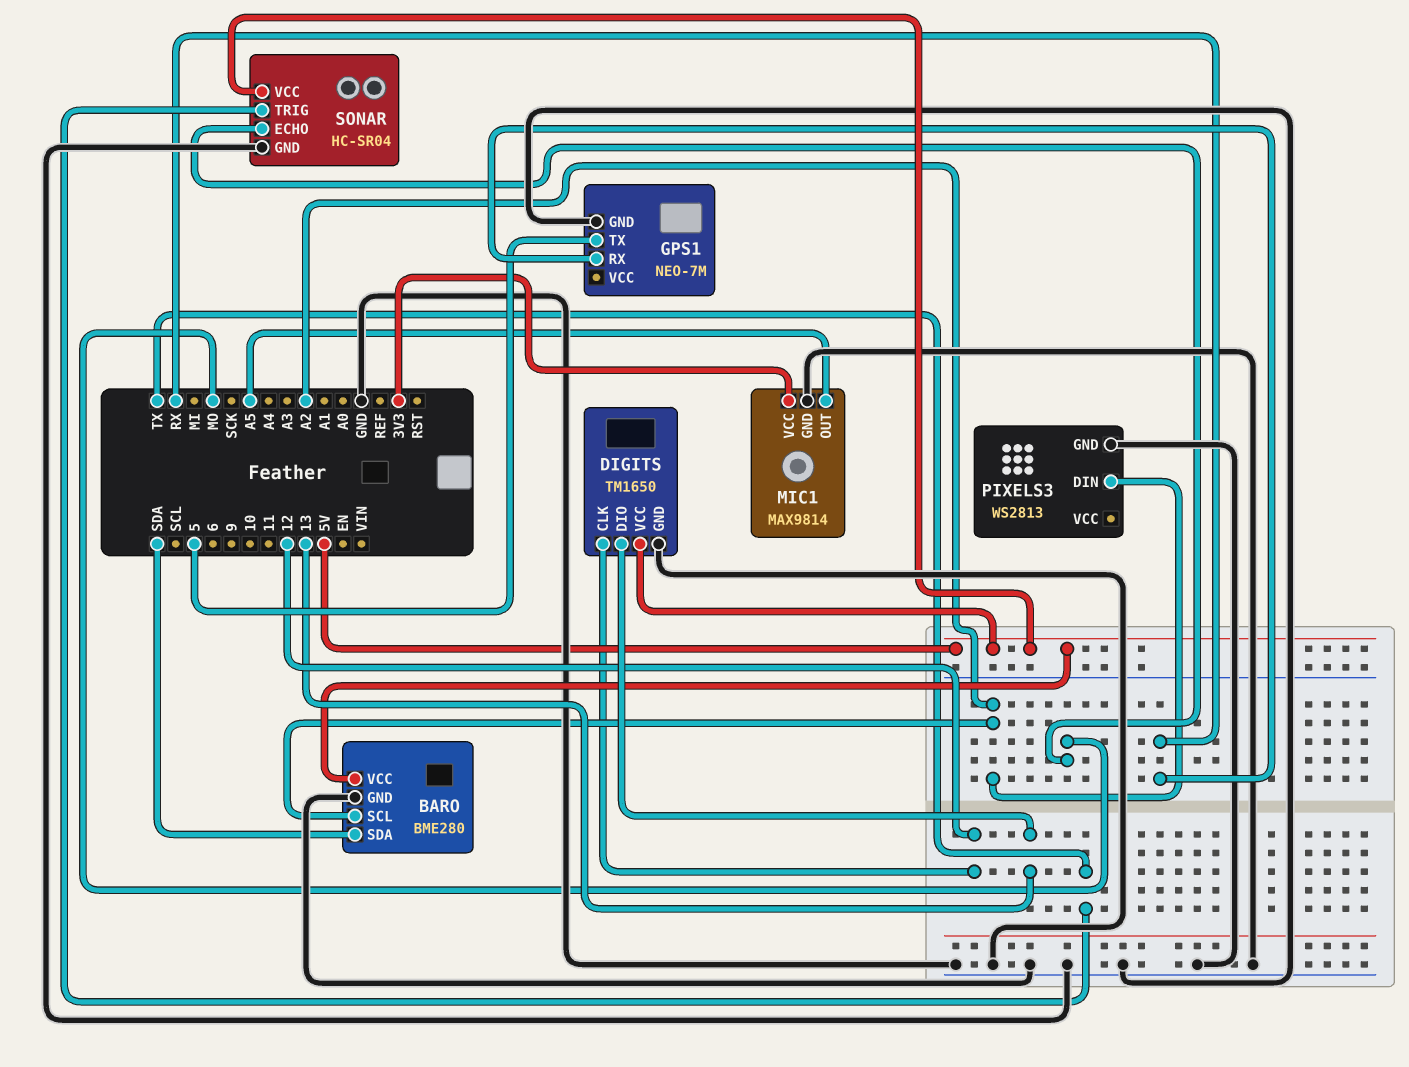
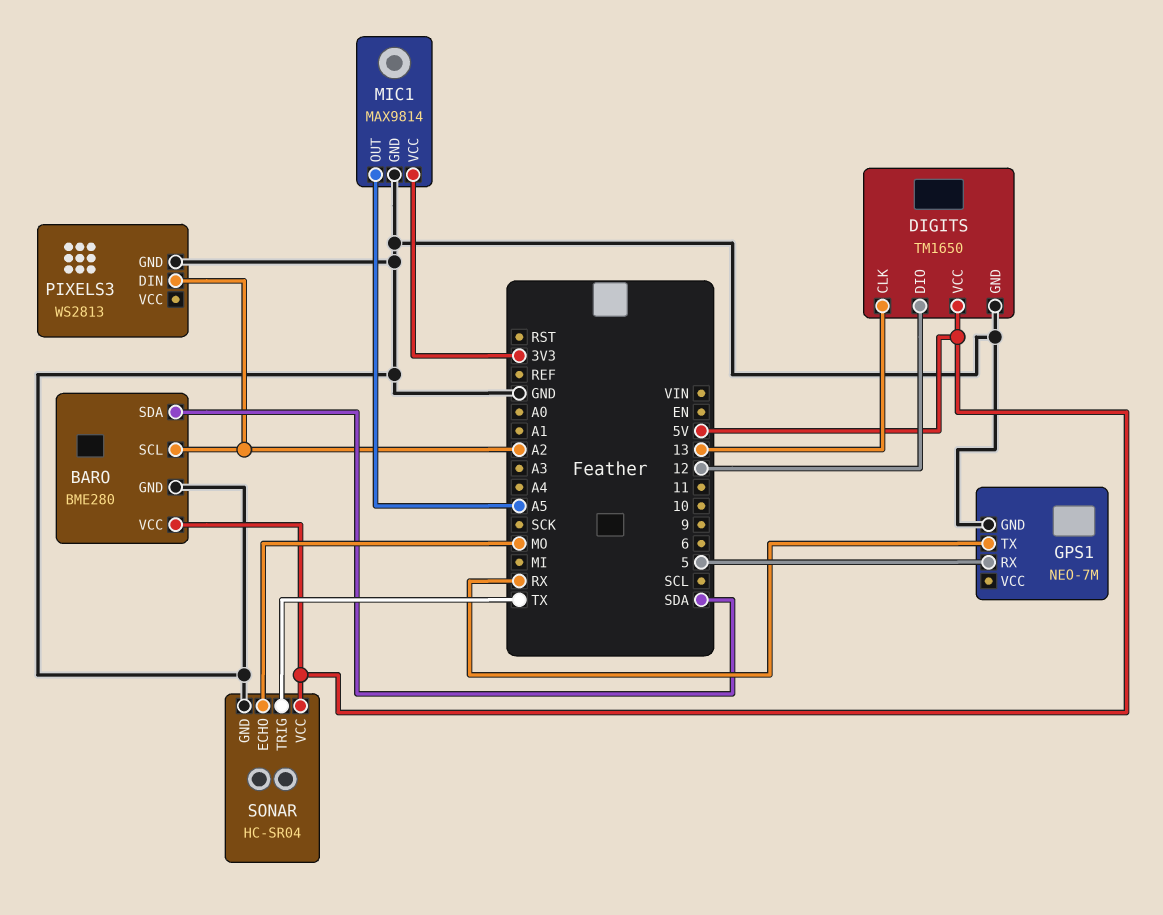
DIGITS pin CLK: 12 -> 13
DIGITS pin DIO: 13 -> 12
GPS1 pin RX: RX -> 5
GPS1 pin TX: 5 -> RX

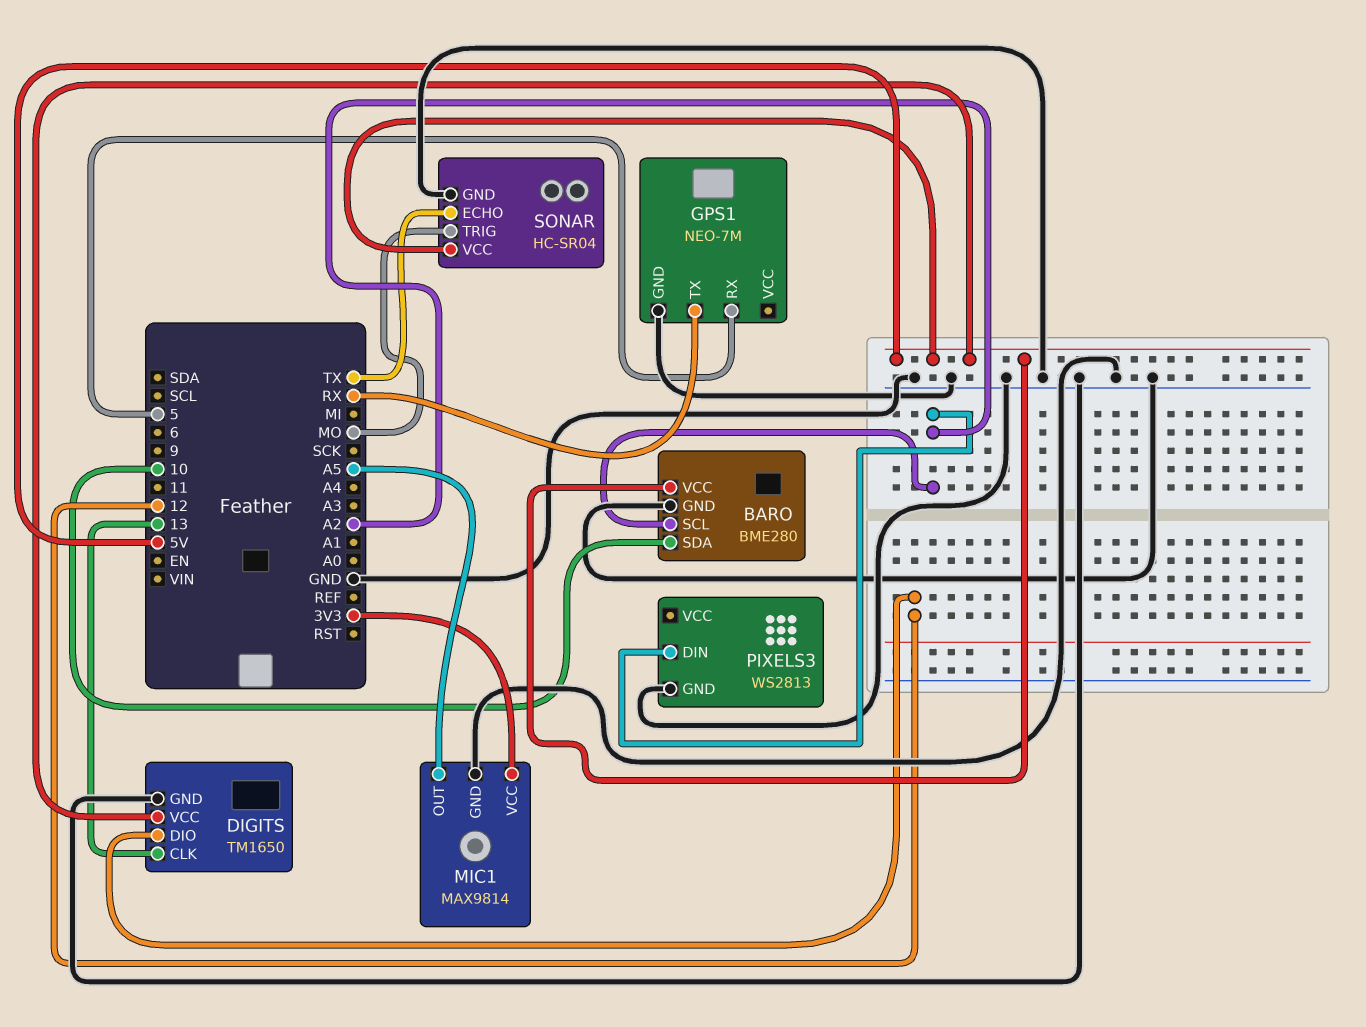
BARO pin SDA: SDA -> 10
SONAR pin ECHO: MO -> TX
SONAR pin TRIG: TX -> MO

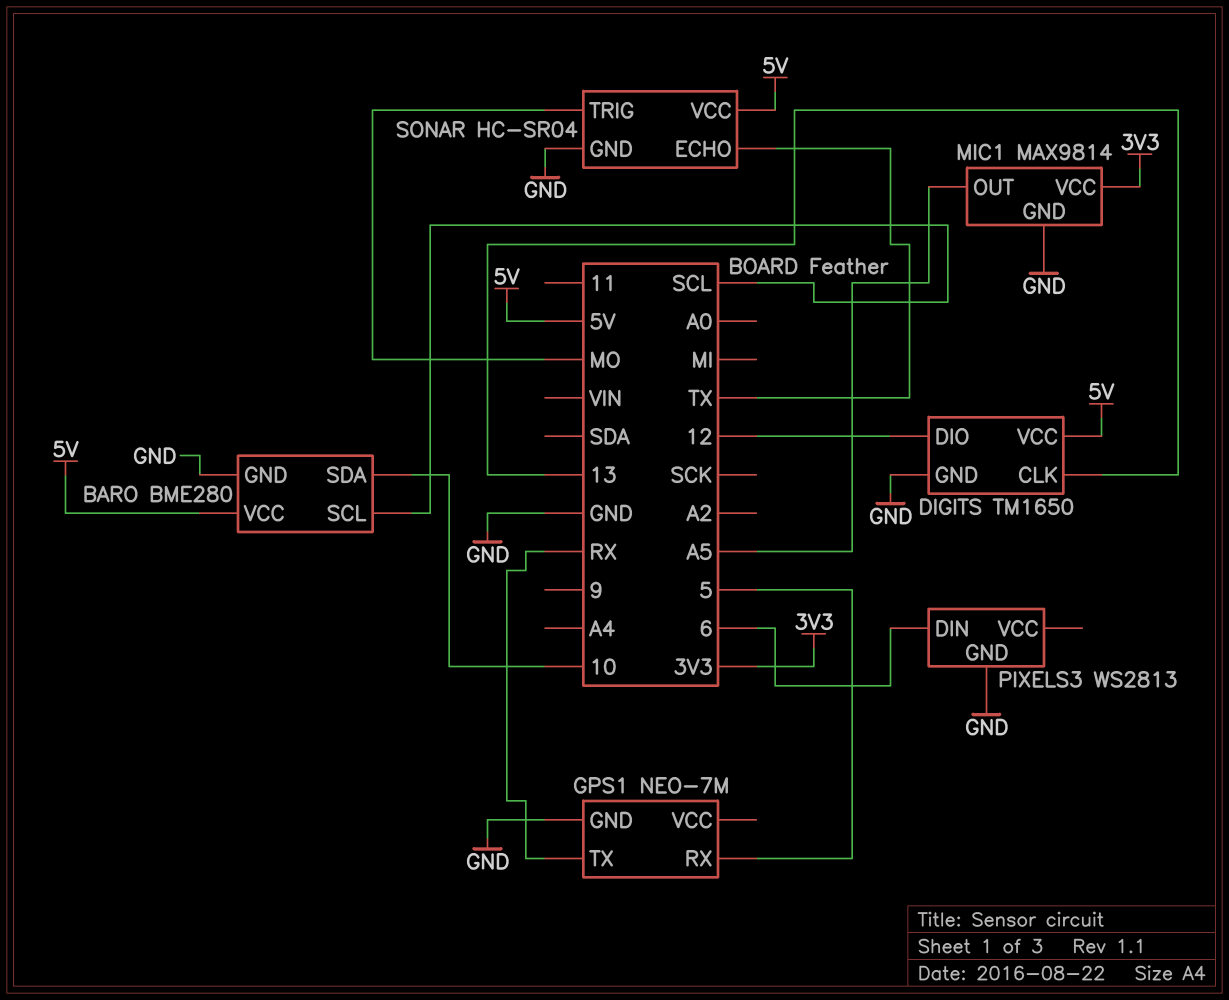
BARO pin SCL: A2 -> SCL
PIXELS3 pin DIN: A2 -> 6

